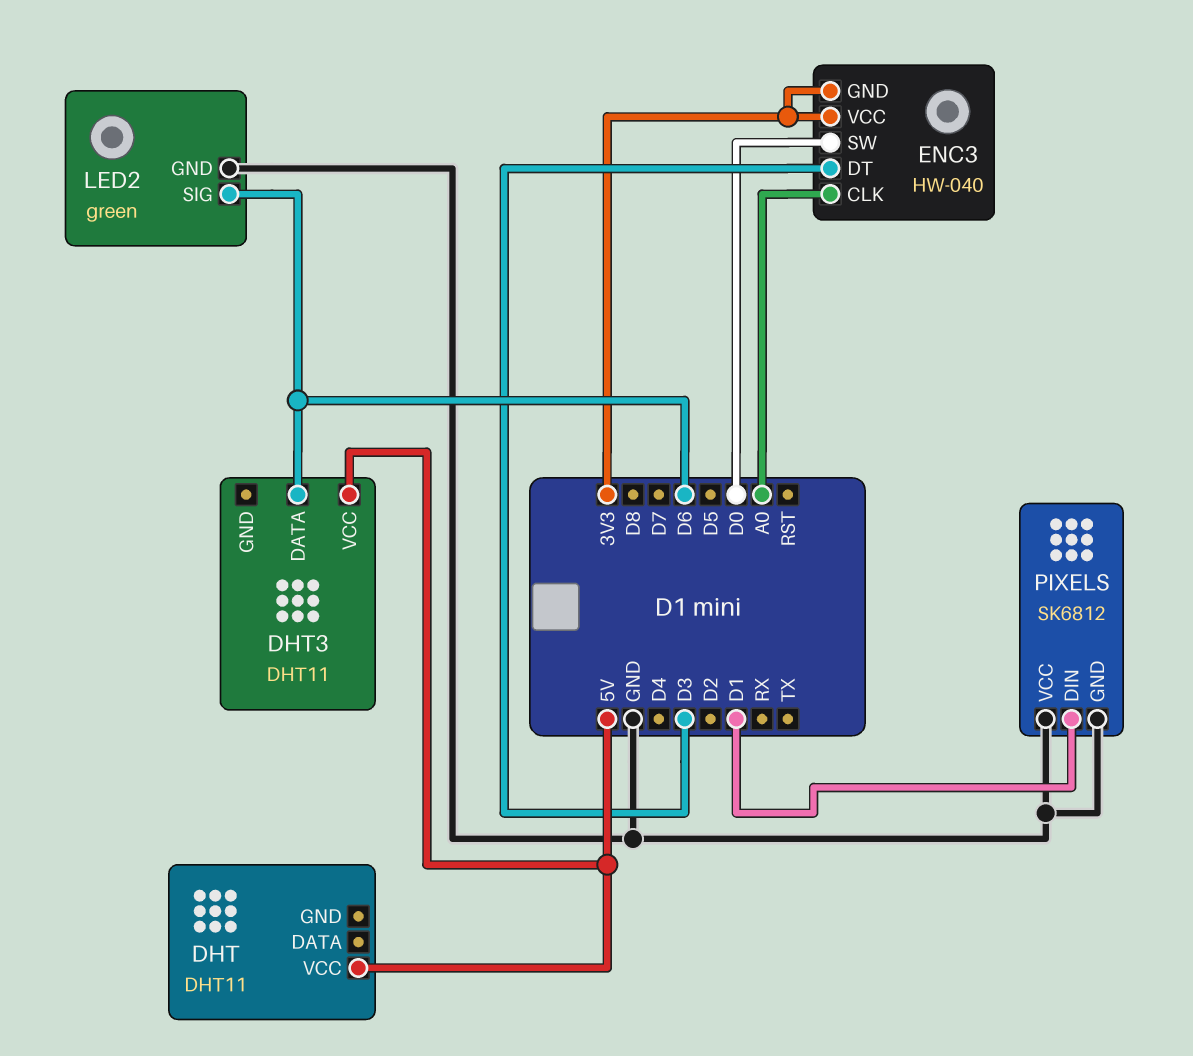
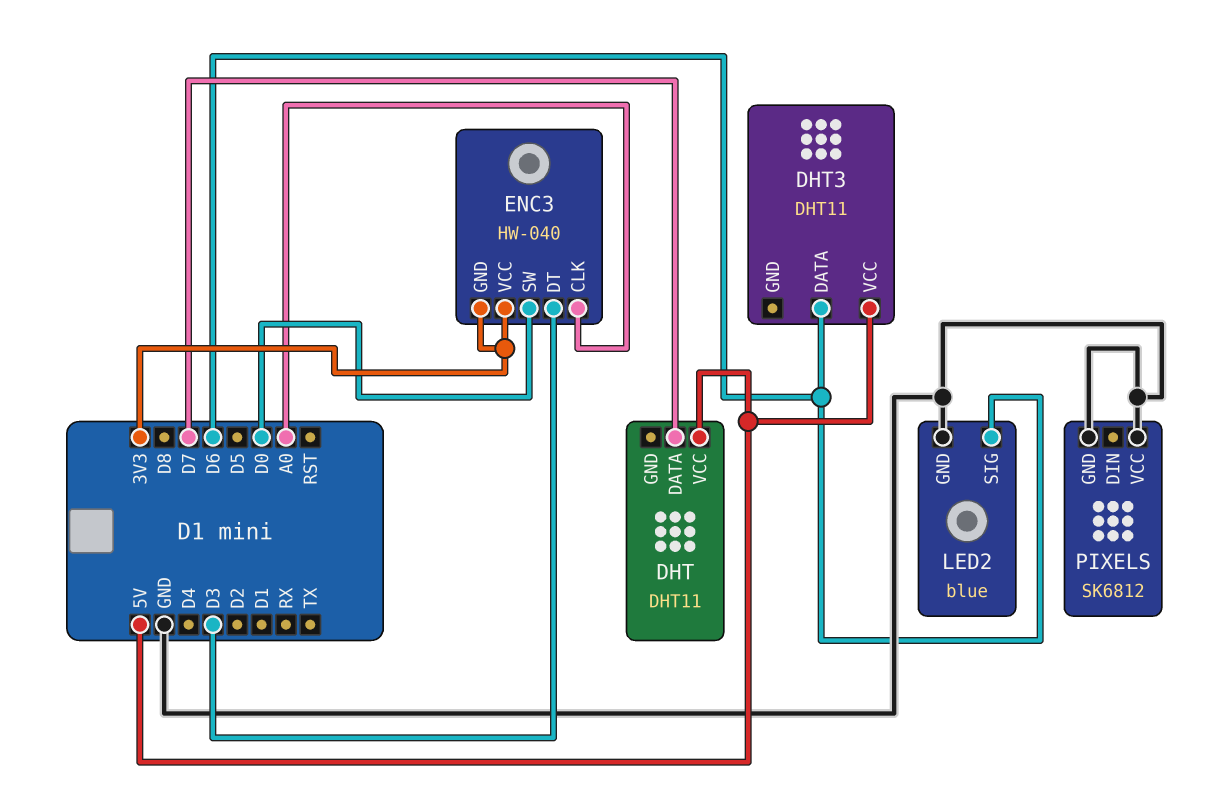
DHT pin DATA: none -> D7
LED2: green -> blue
PIXELS pin DIN: D1 -> none

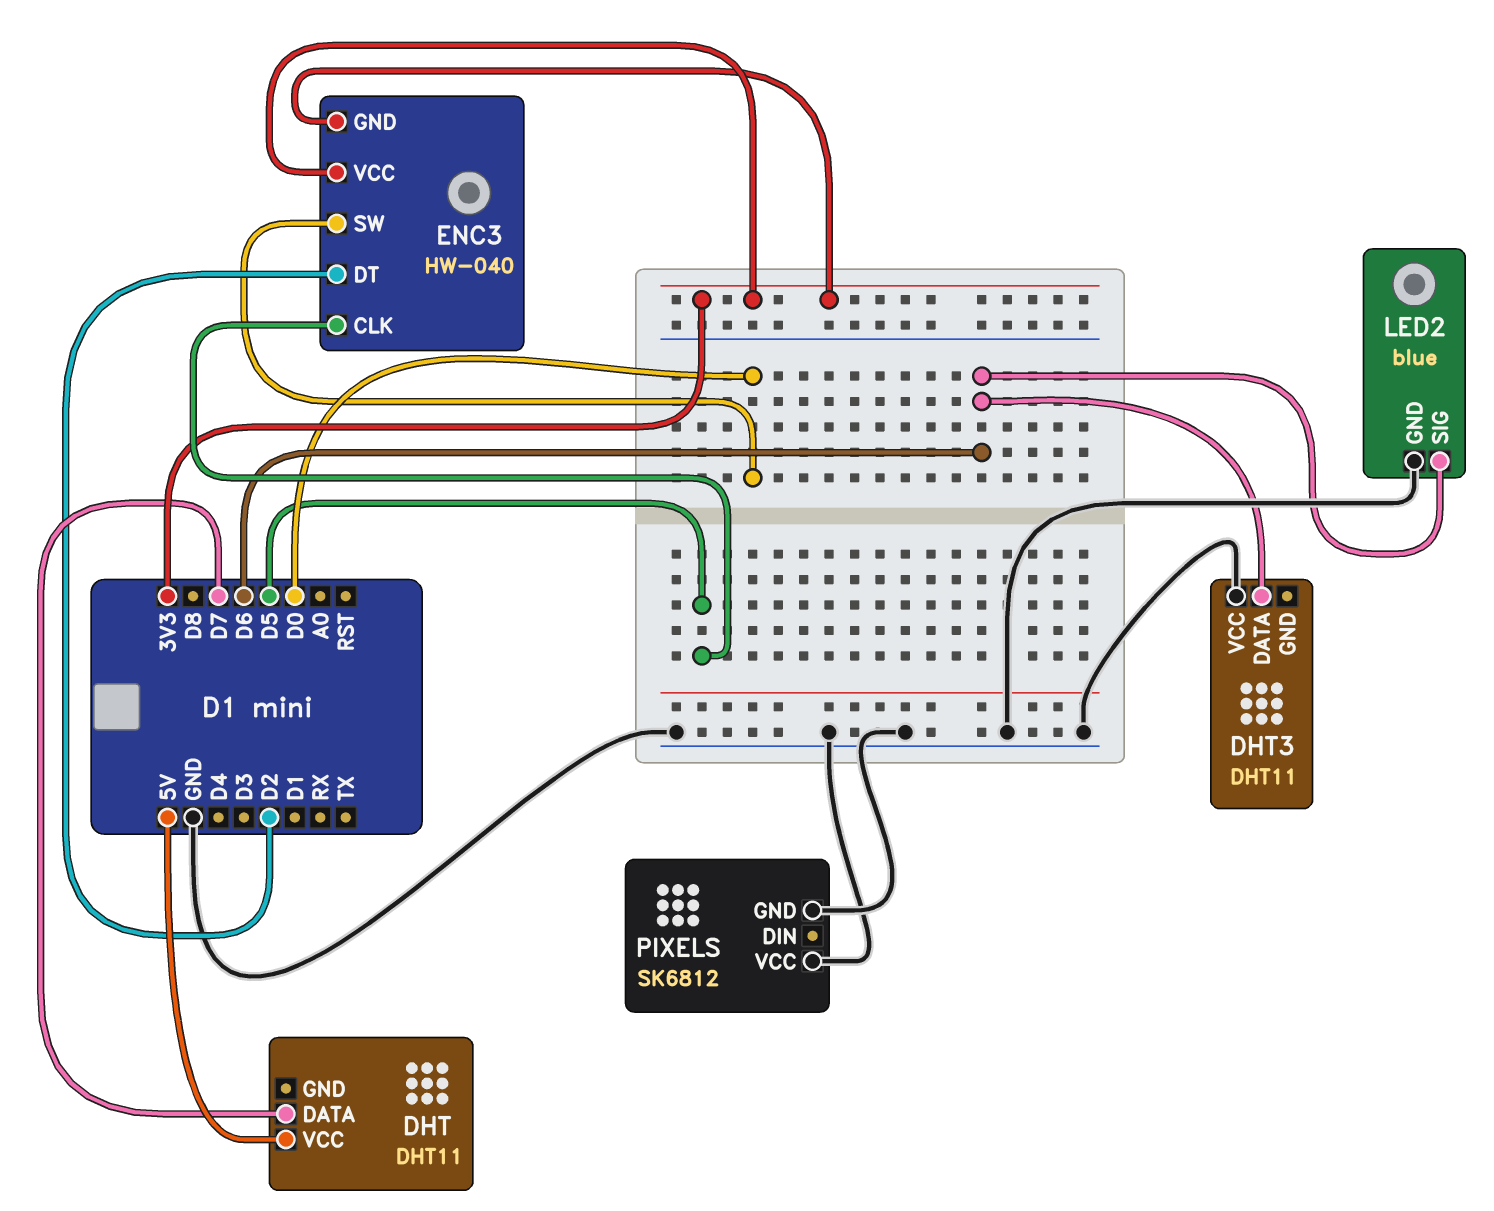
DHT3 pin VCC: 5V -> GND
ENC3 pin CLK: A0 -> D5
ENC3 pin DT: D3 -> D2

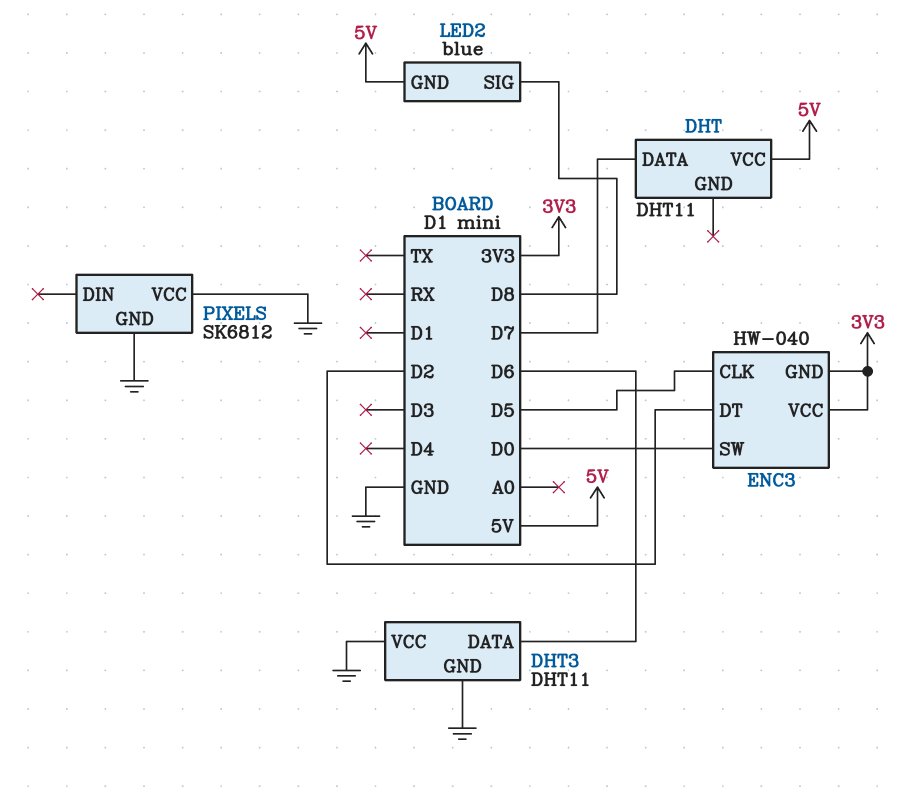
DHT3 pin GND: none -> GND
LED2 pin GND: GND -> 5V
LED2 pin SIG: D6 -> D8

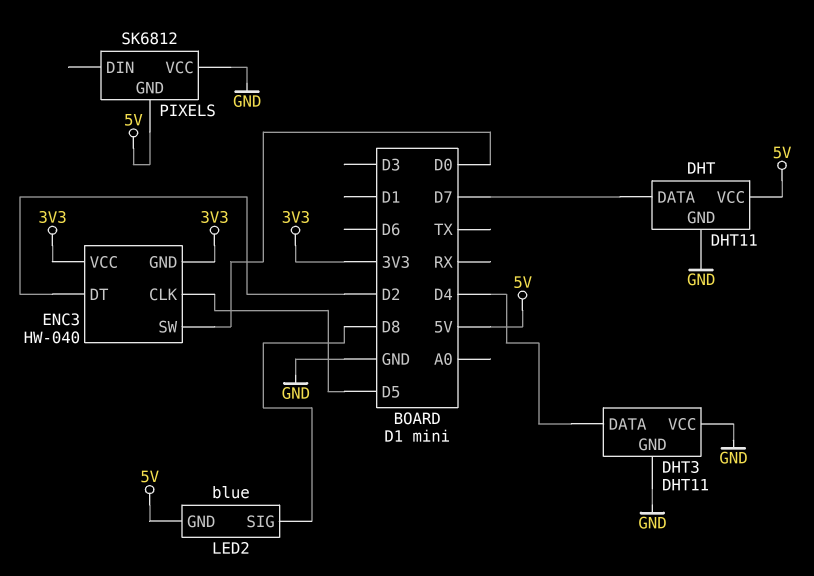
DHT pin GND: none -> GND
DHT3 pin DATA: D6 -> D4
PIXELS pin GND: GND -> 5V

